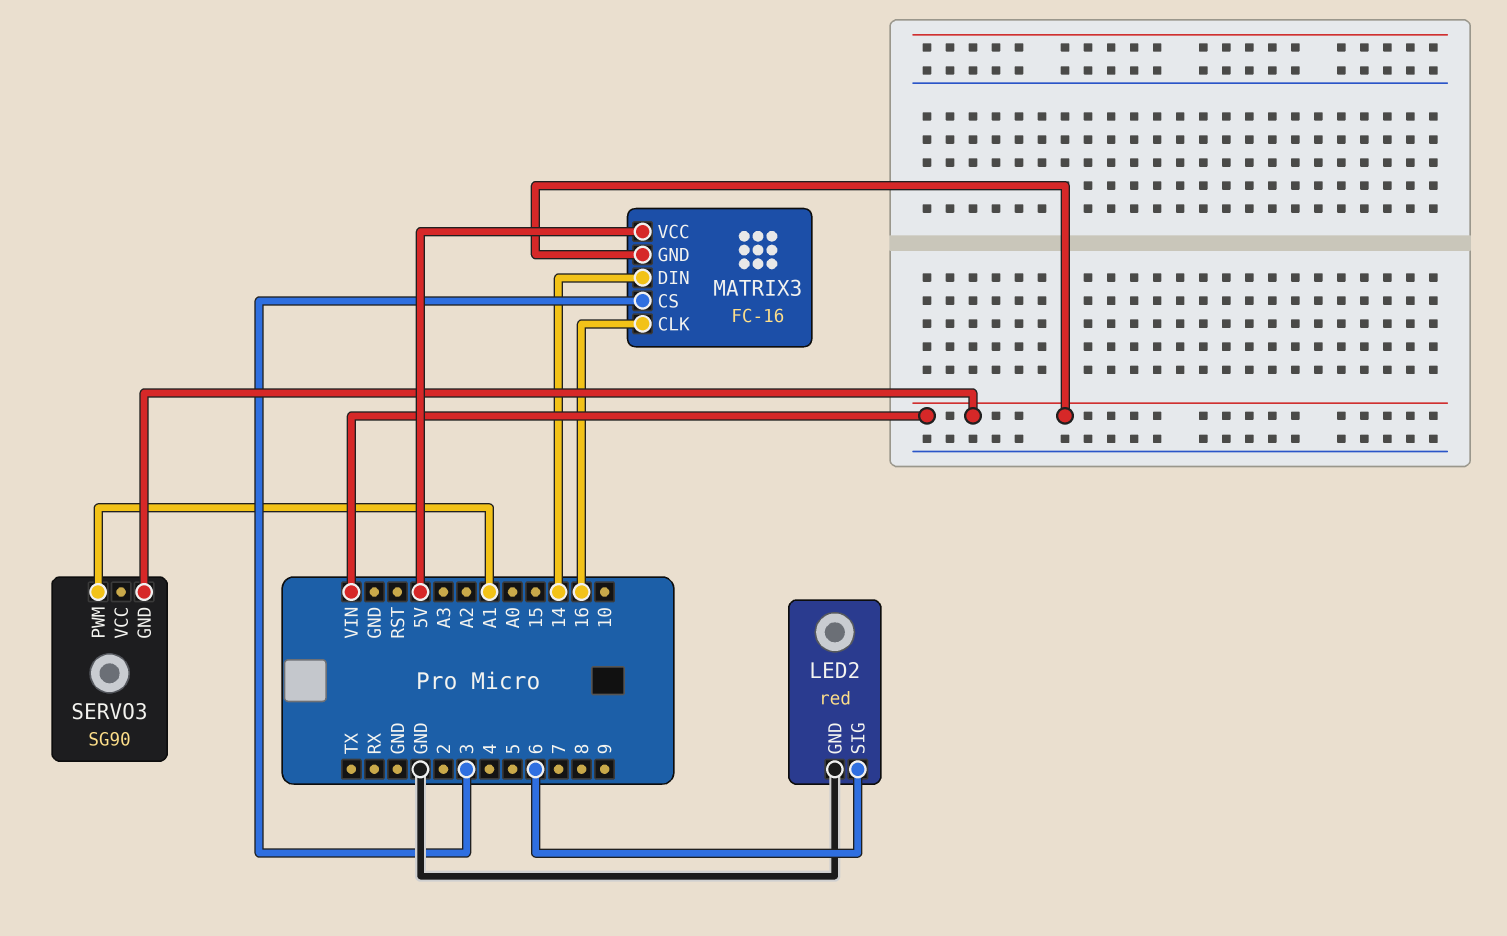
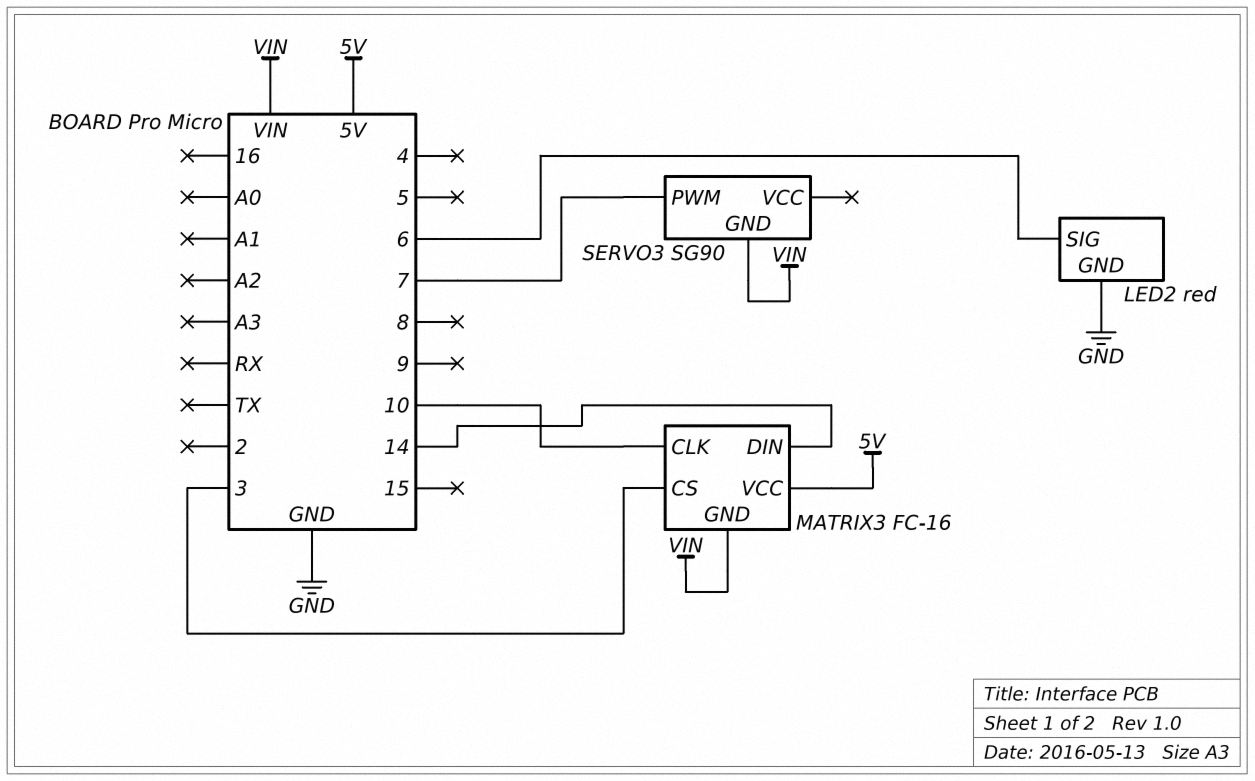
MATRIX3 pin CLK: 16 -> 10
SERVO3 pin PWM: A1 -> 7

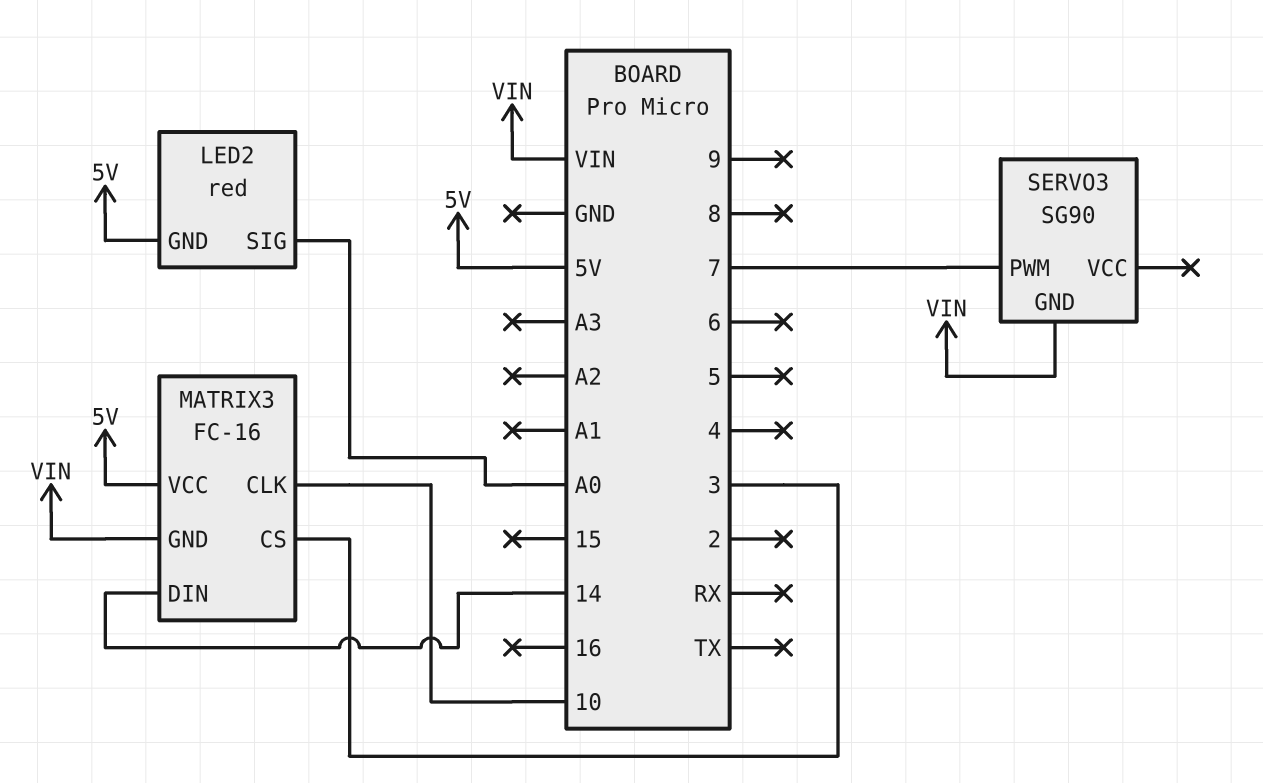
LED2 pin GND: GND -> 5V
LED2 pin SIG: 6 -> A0

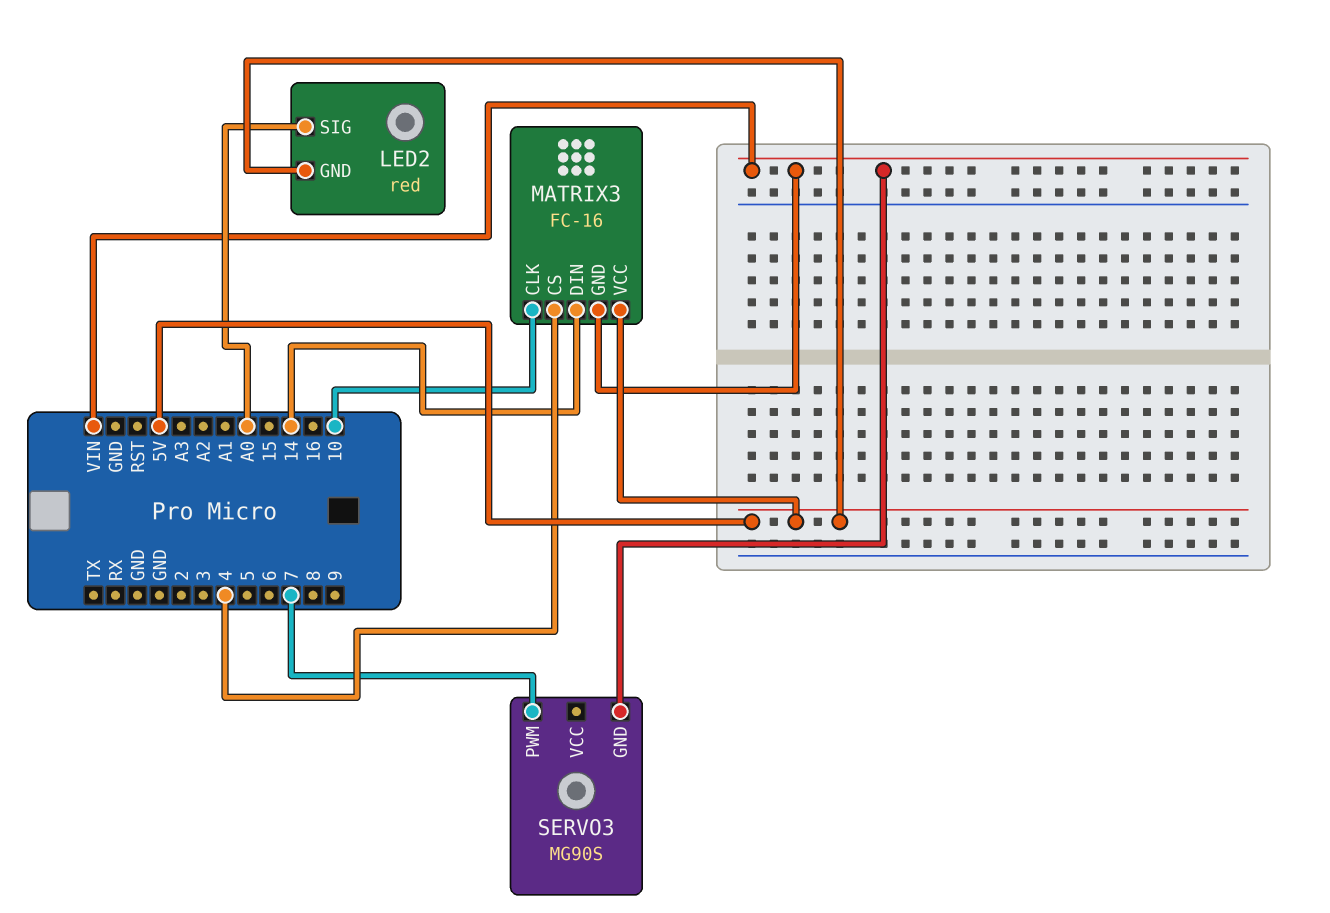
MATRIX3 pin CS: 3 -> 4
SERVO3: SG90 -> MG90S

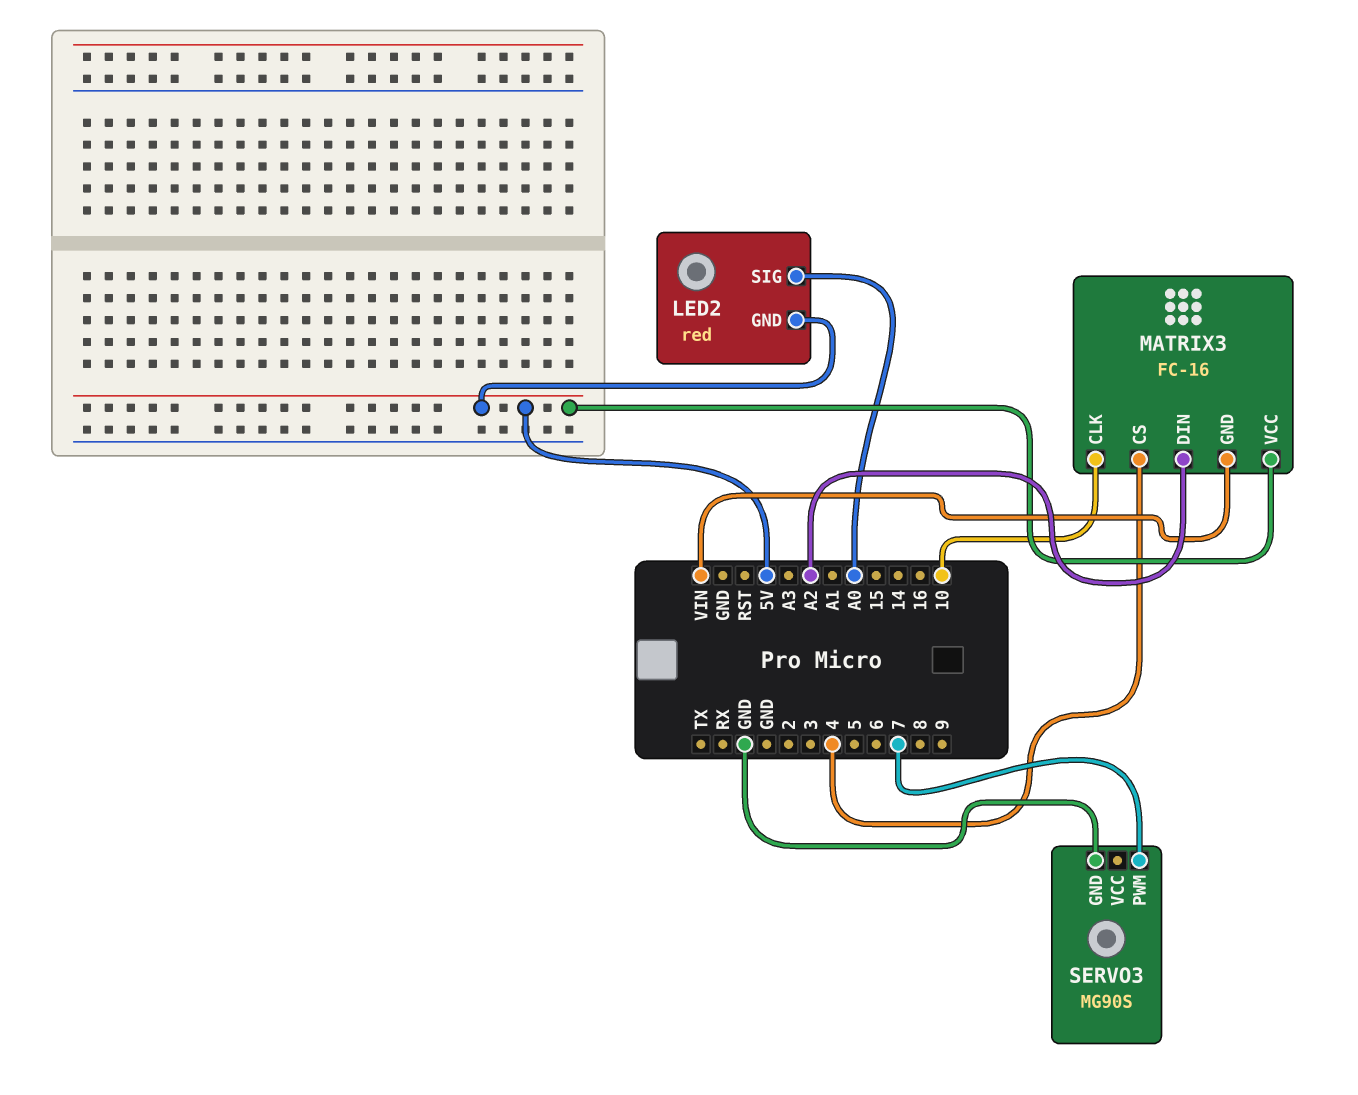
MATRIX3 pin DIN: 14 -> A2
SERVO3 pin GND: VIN -> GND

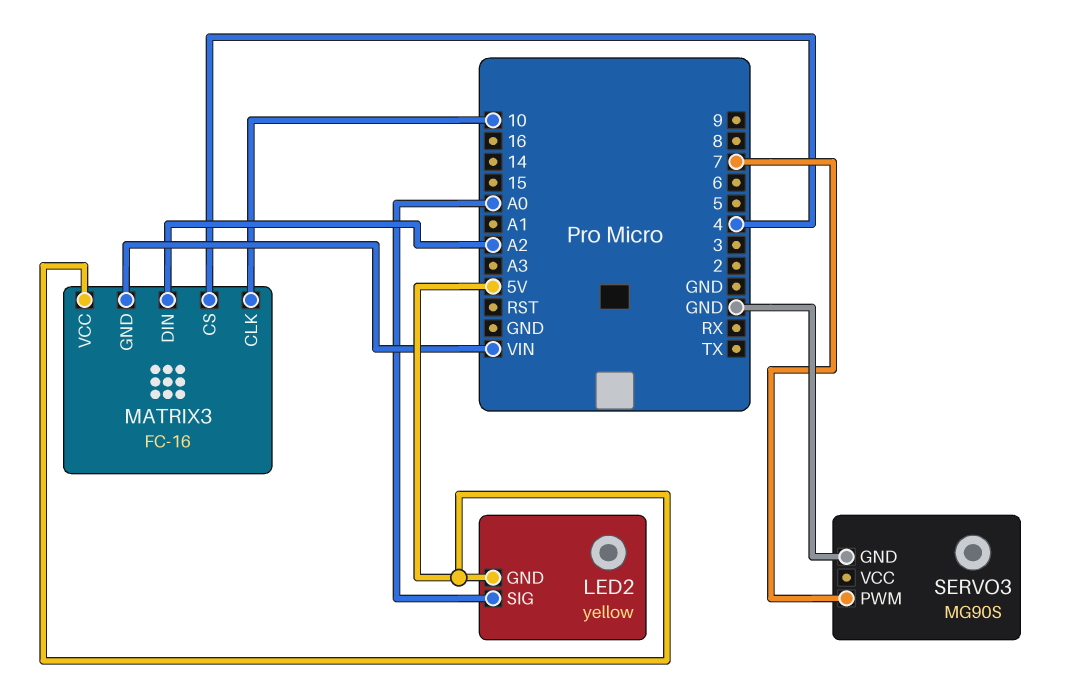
LED2: red -> yellow

